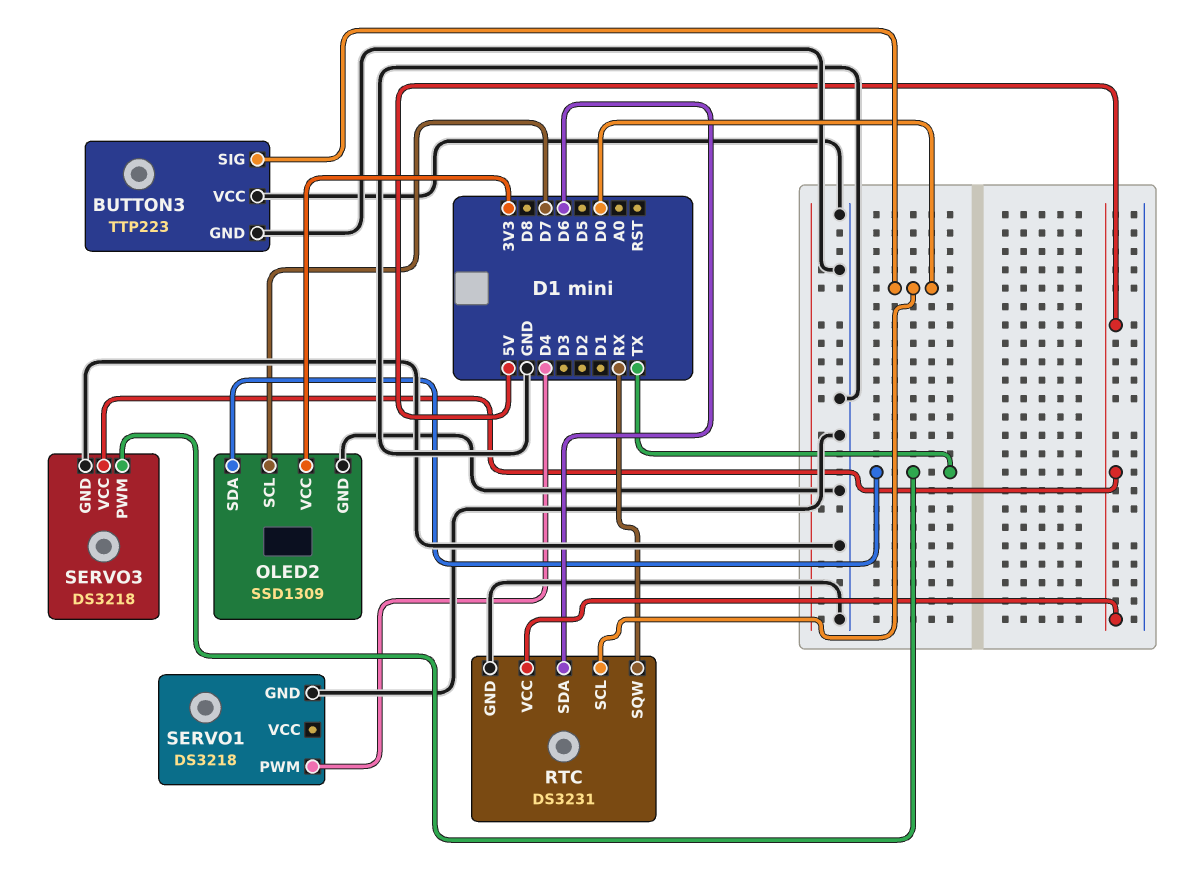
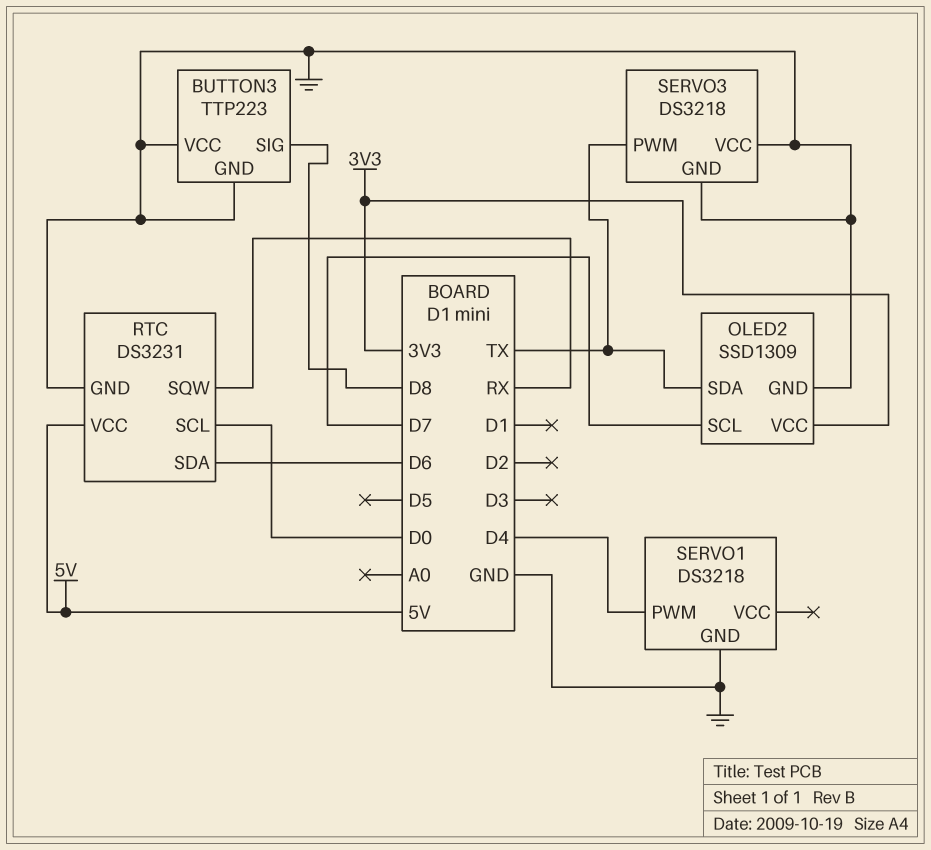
BUTTON3 pin SIG: D0 -> D8
SERVO3 pin VCC: 5V -> GND

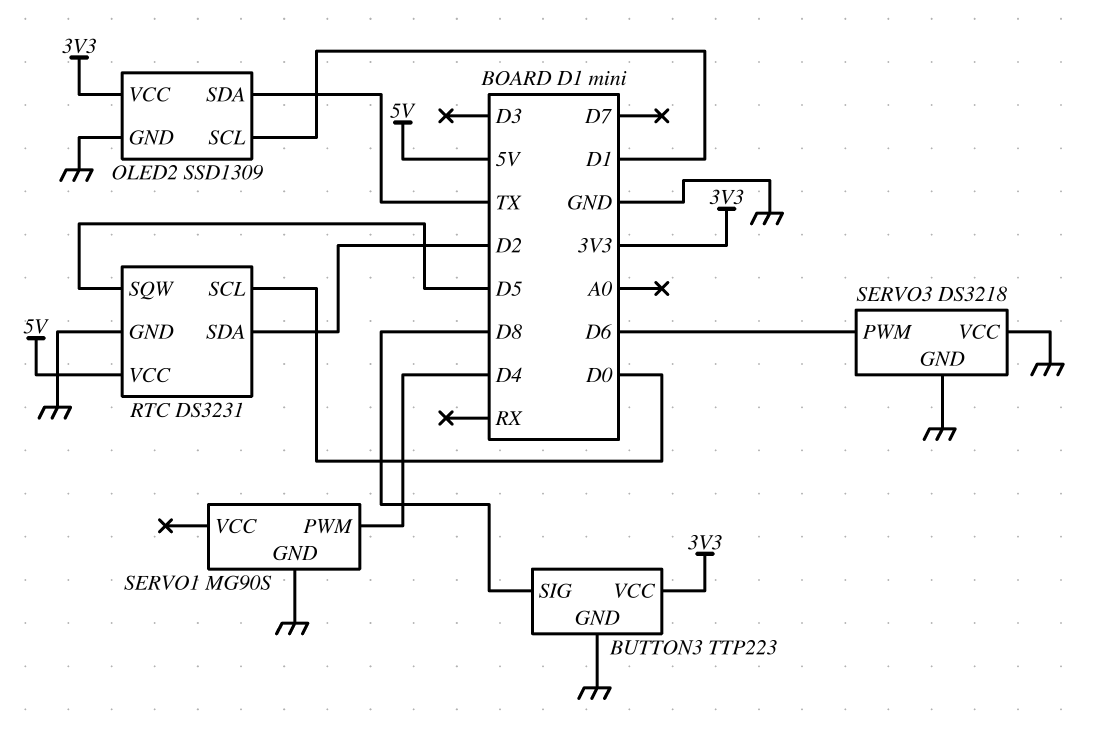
BUTTON3 pin VCC: GND -> 3V3
OLED2 pin SCL: D7 -> D1
RTC pin SDA: D6 -> D2
RTC pin SQW: RX -> D5
SERVO1: DS3218 -> MG90S
SERVO3 pin PWM: TX -> D6

